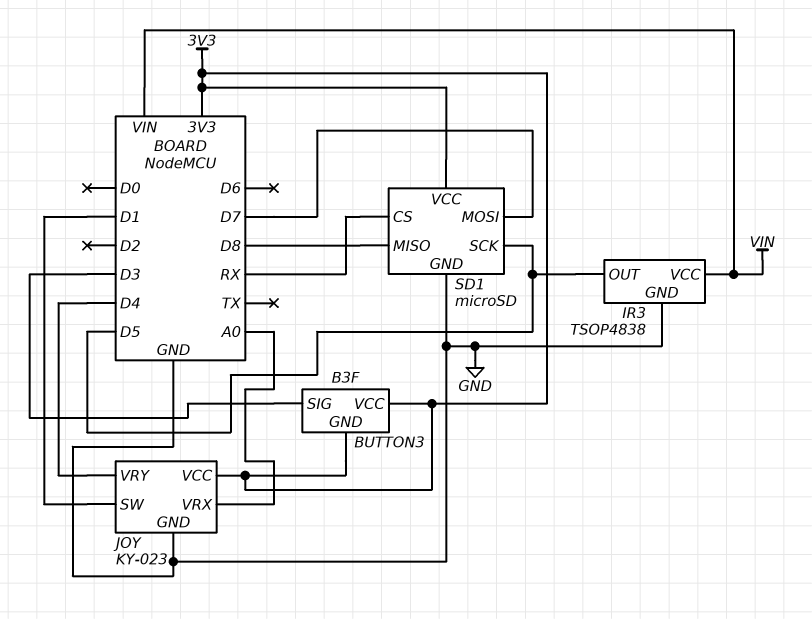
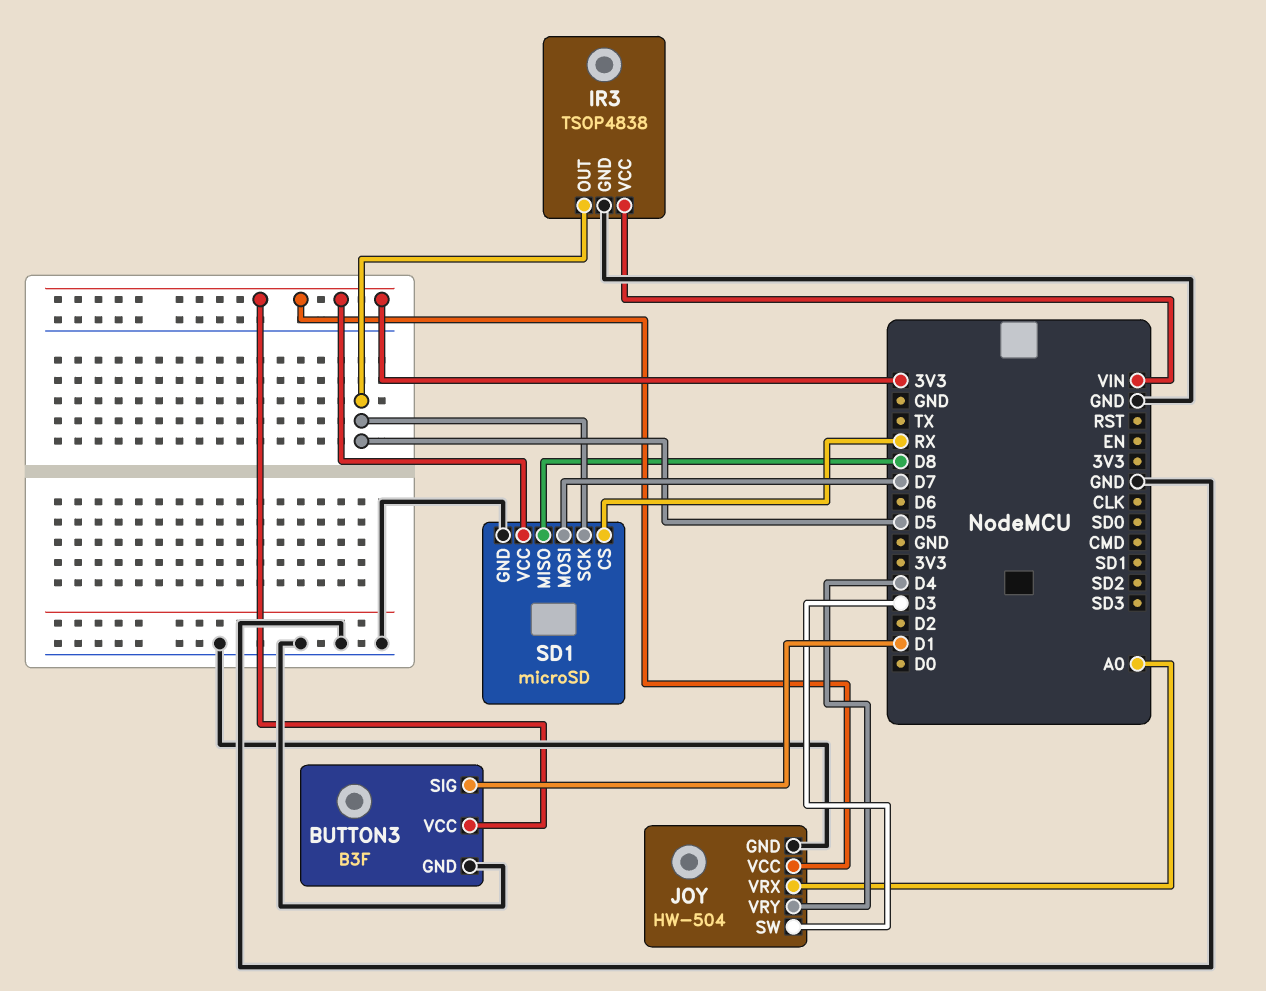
BUTTON3 pin GND: 3V3 -> GND
BUTTON3 pin SIG: D3 -> D1
JOY: KY-023 -> HW-504
JOY pin SW: D1 -> D3

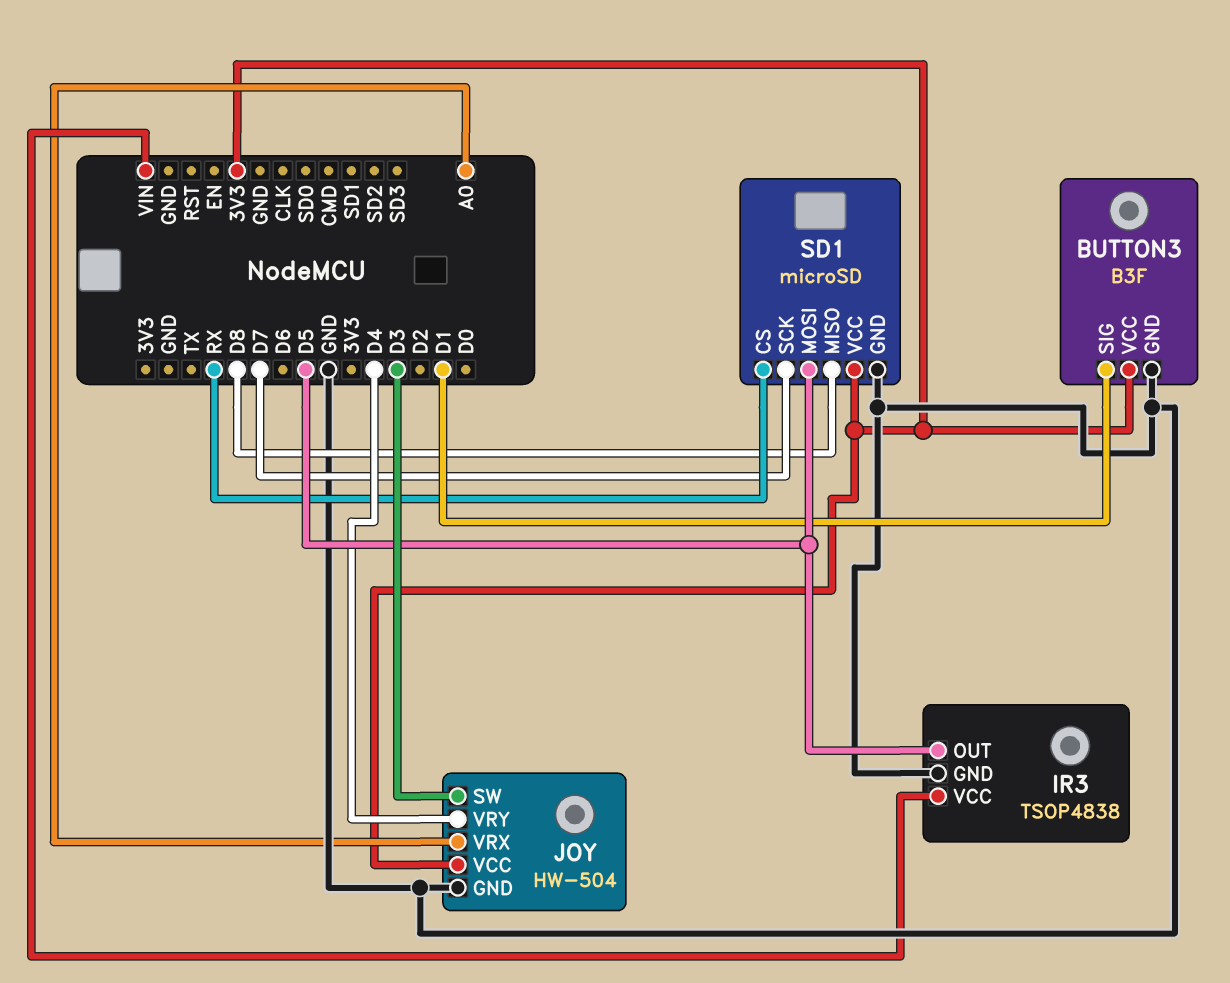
SD1 pin MOSI: D7 -> D5
SD1 pin SCK: D5 -> D7

